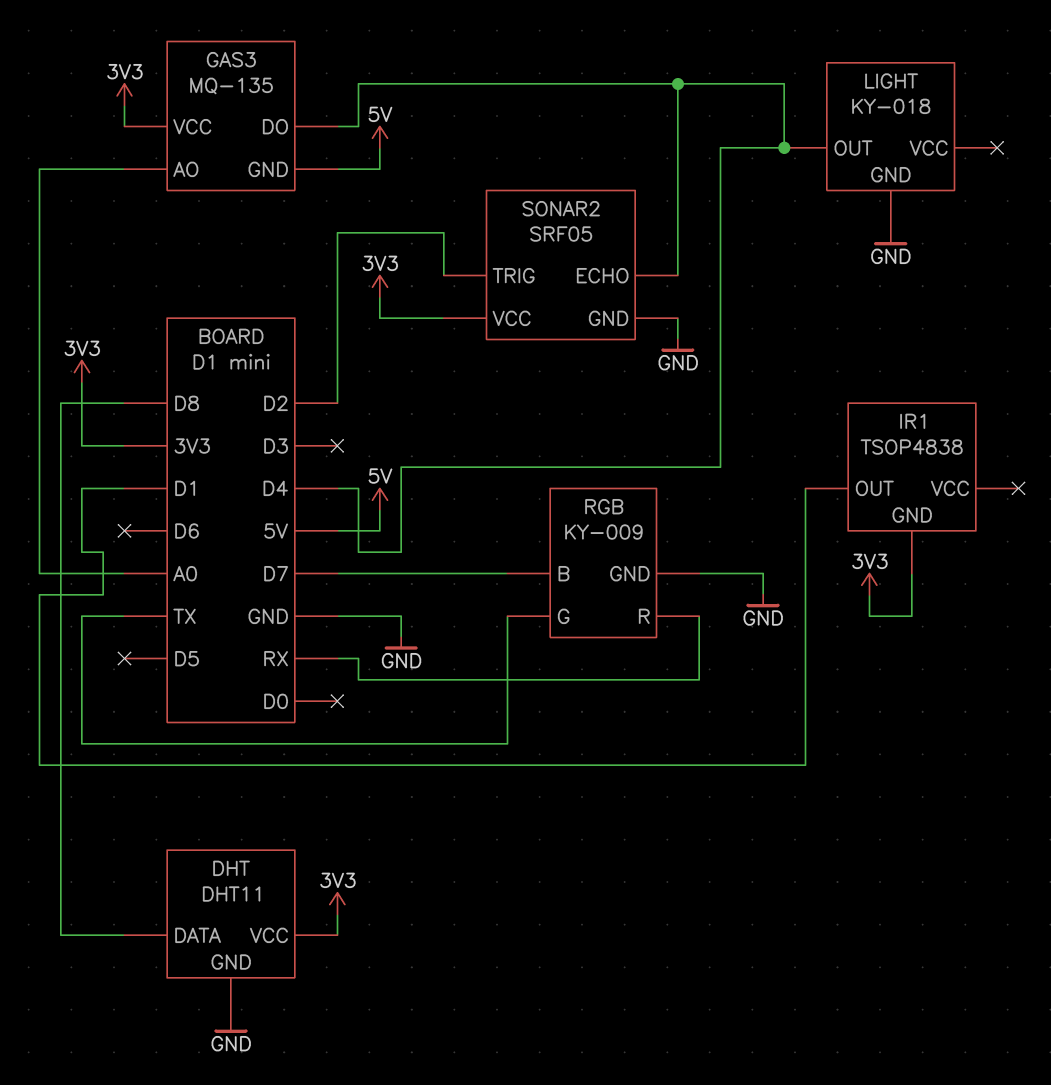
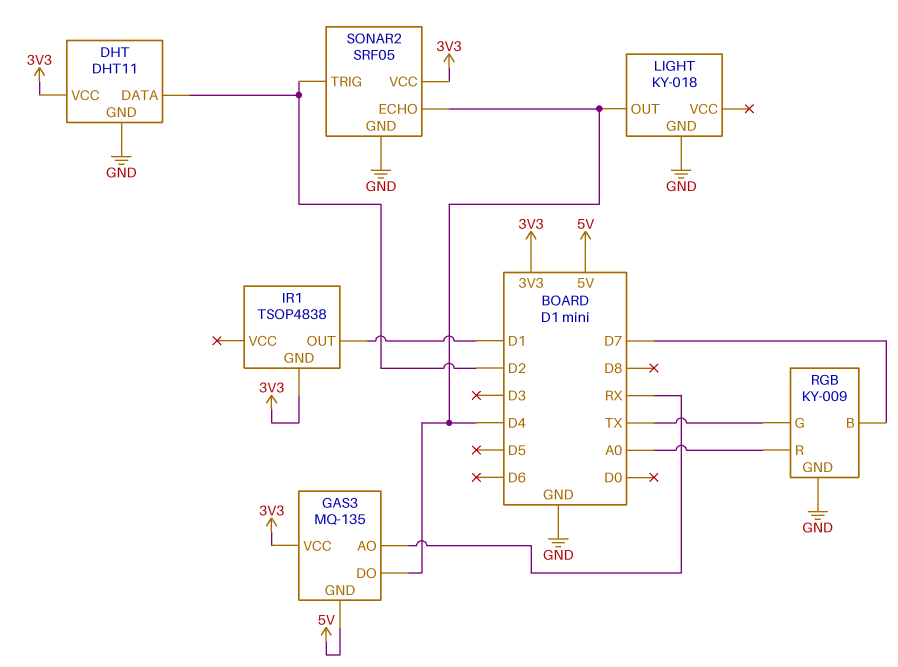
DHT pin DATA: D8 -> D2
GAS3 pin AO: A0 -> RX
RGB pin R: RX -> A0

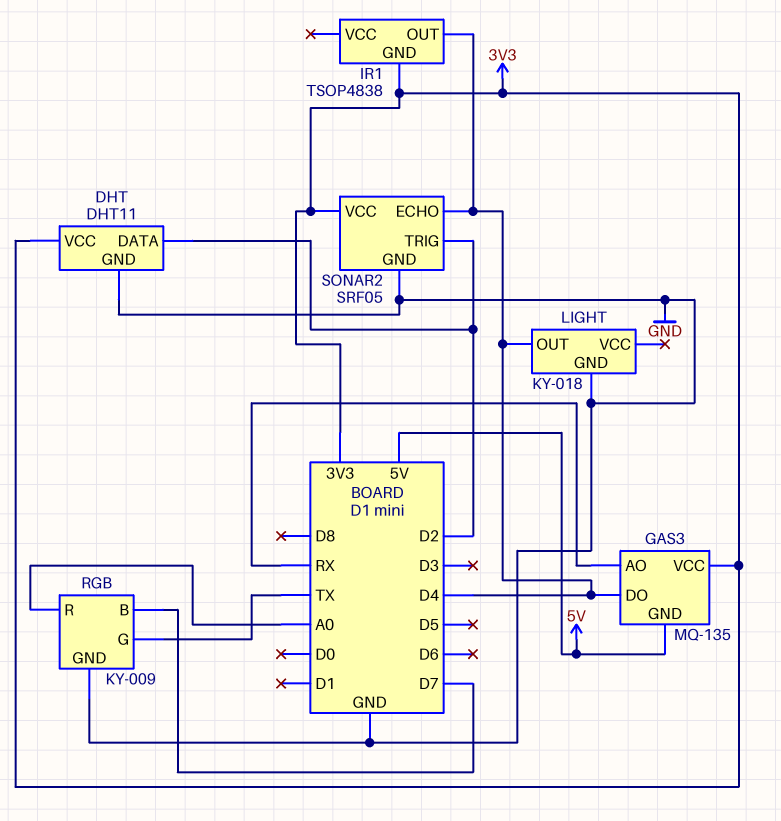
IR1 pin OUT: D1 -> D4

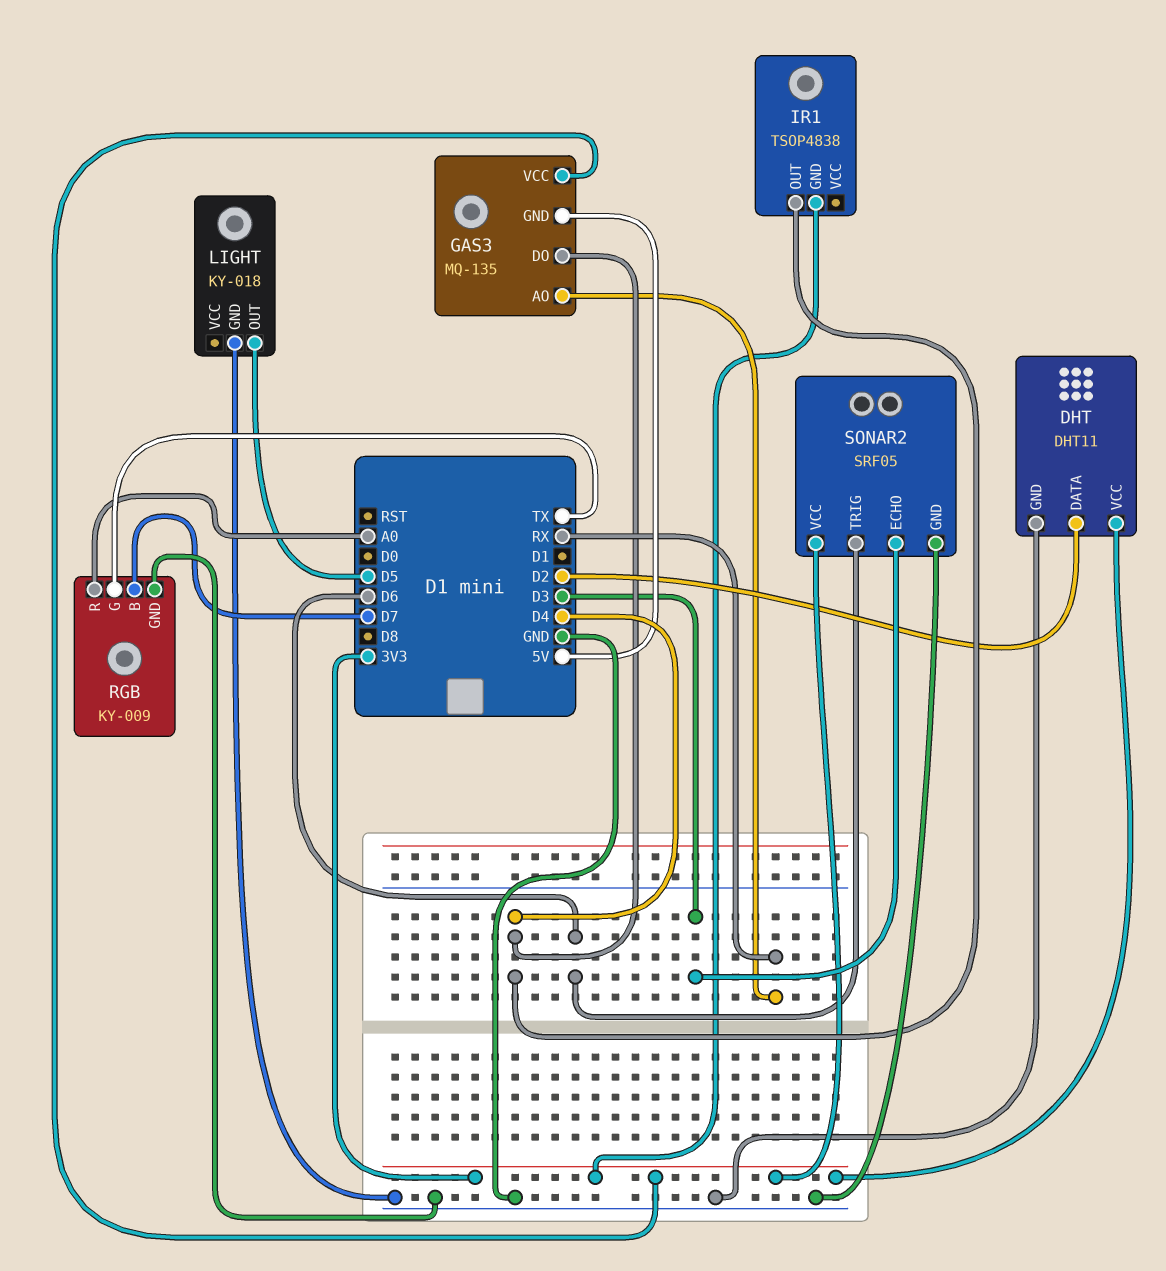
LIGHT pin OUT: D4 -> D5
SONAR2 pin ECHO: D4 -> D3
SONAR2 pin TRIG: D2 -> D6

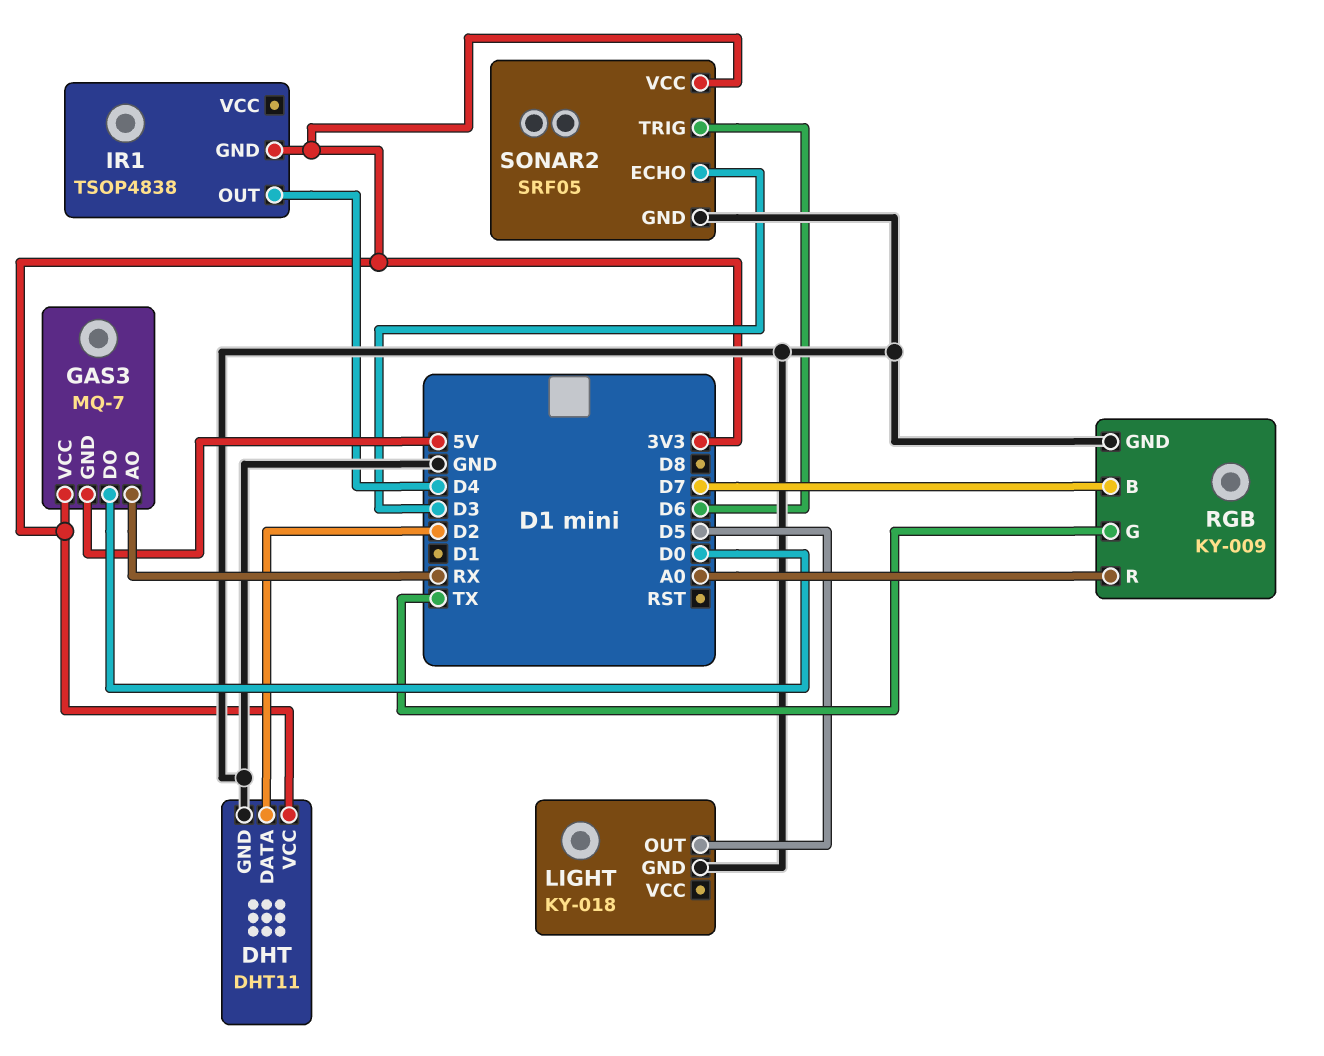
GAS3: MQ-135 -> MQ-7
GAS3 pin DO: D4 -> D0

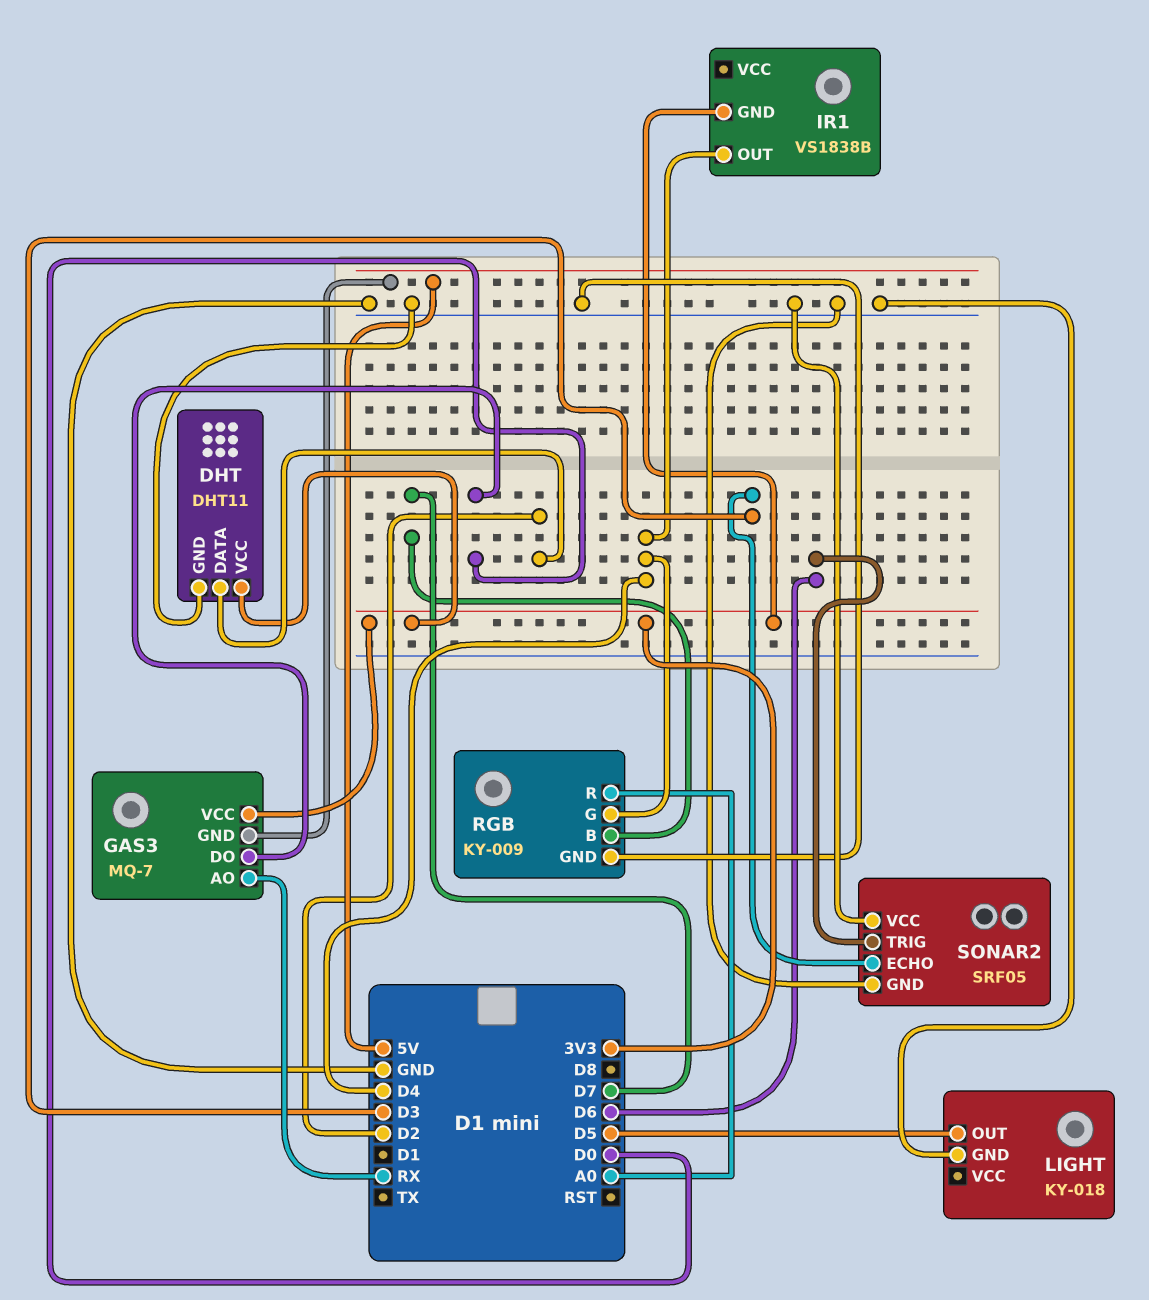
IR1: TSOP4838 -> VS1838B
RGB pin G: TX -> D4
SONAR2 pin VCC: 3V3 -> GND

